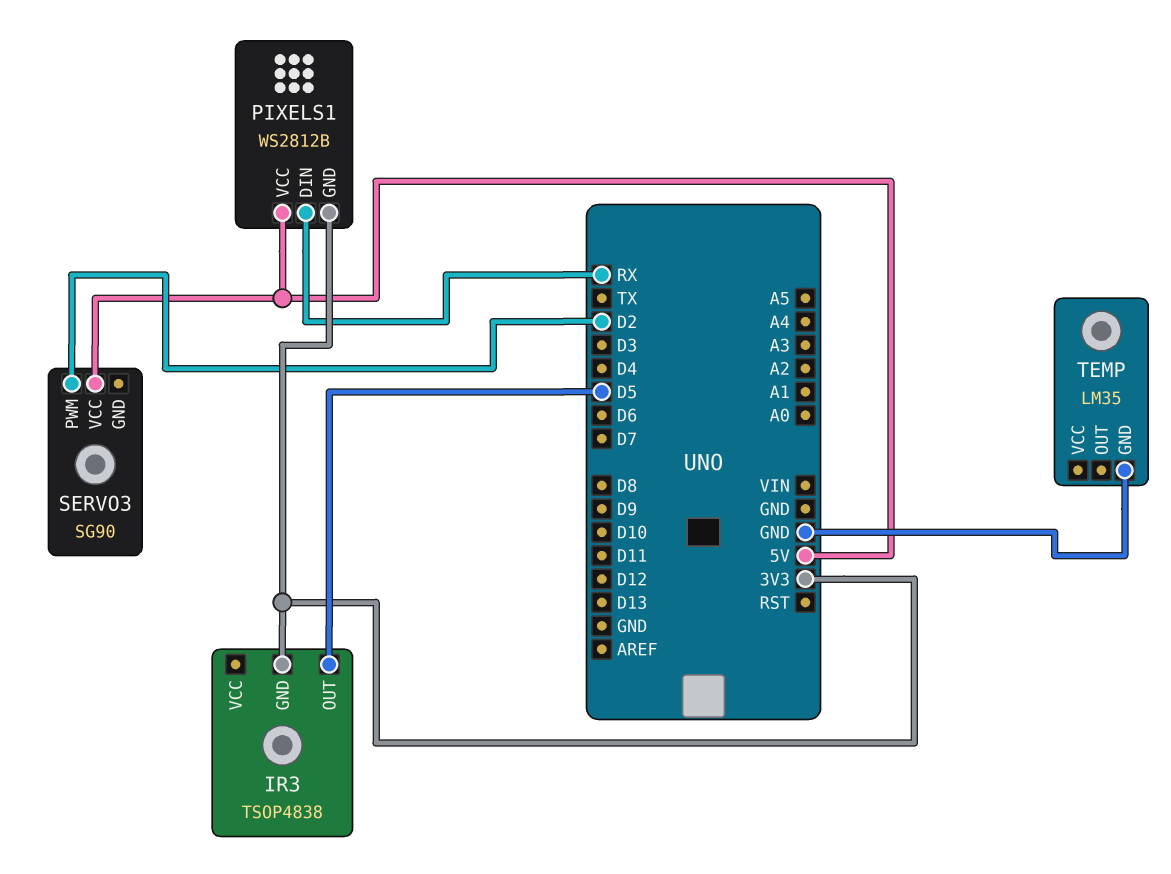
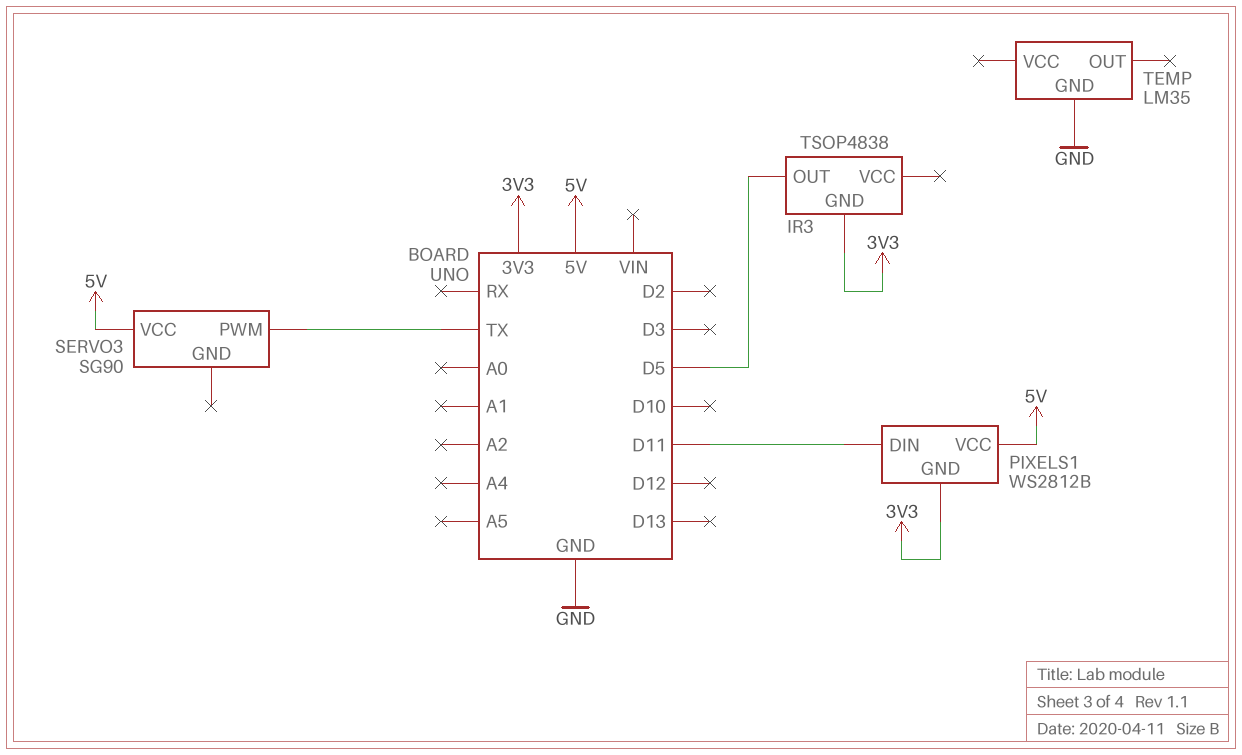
PIXELS1 pin DIN: RX -> D11
SERVO3 pin PWM: D2 -> TX

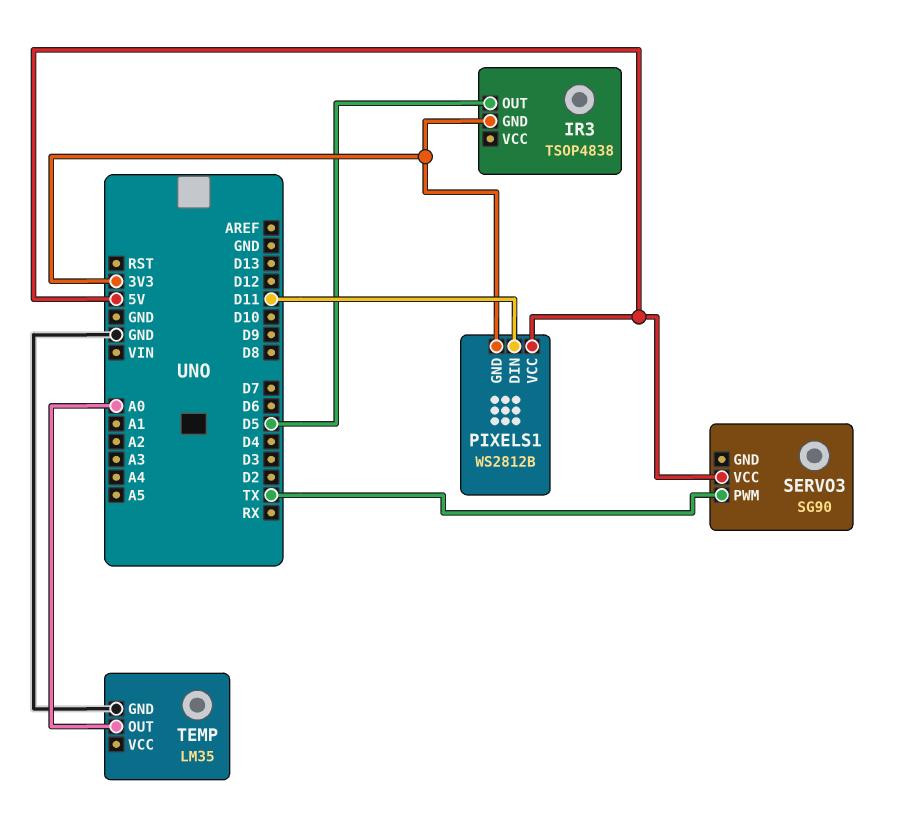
TEMP pin OUT: none -> A0

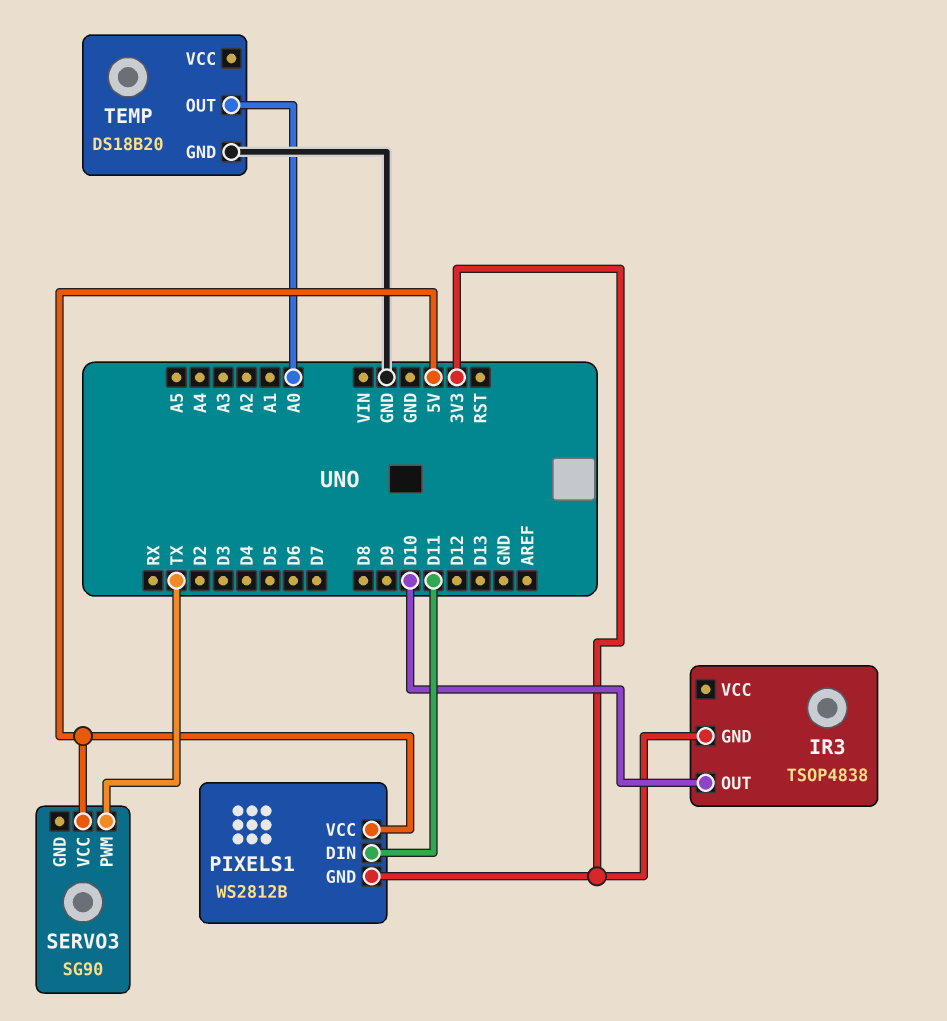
IR3 pin OUT: D5 -> D10
TEMP: LM35 -> DS18B20

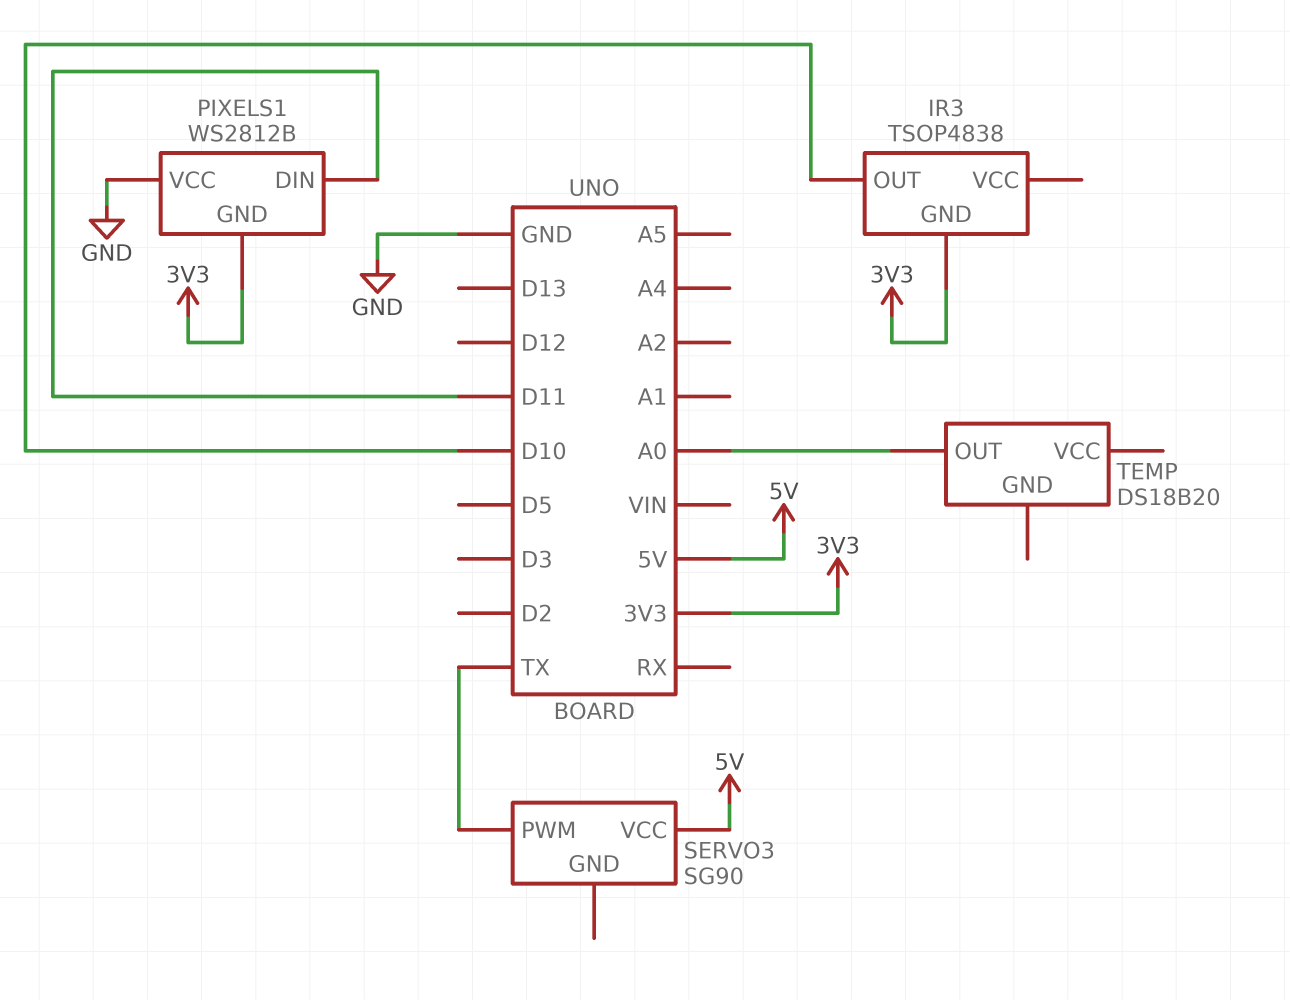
PIXELS1 pin VCC: 5V -> GND
TEMP pin GND: GND -> none

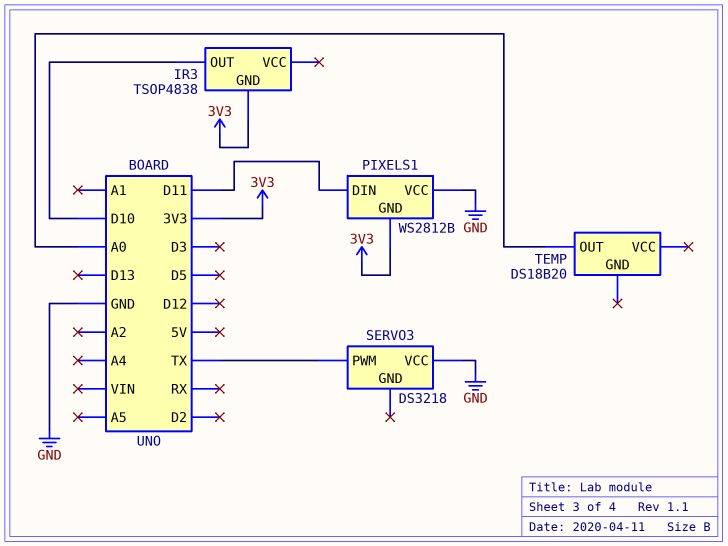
SERVO3: SG90 -> DS3218
SERVO3 pin VCC: 5V -> GND

